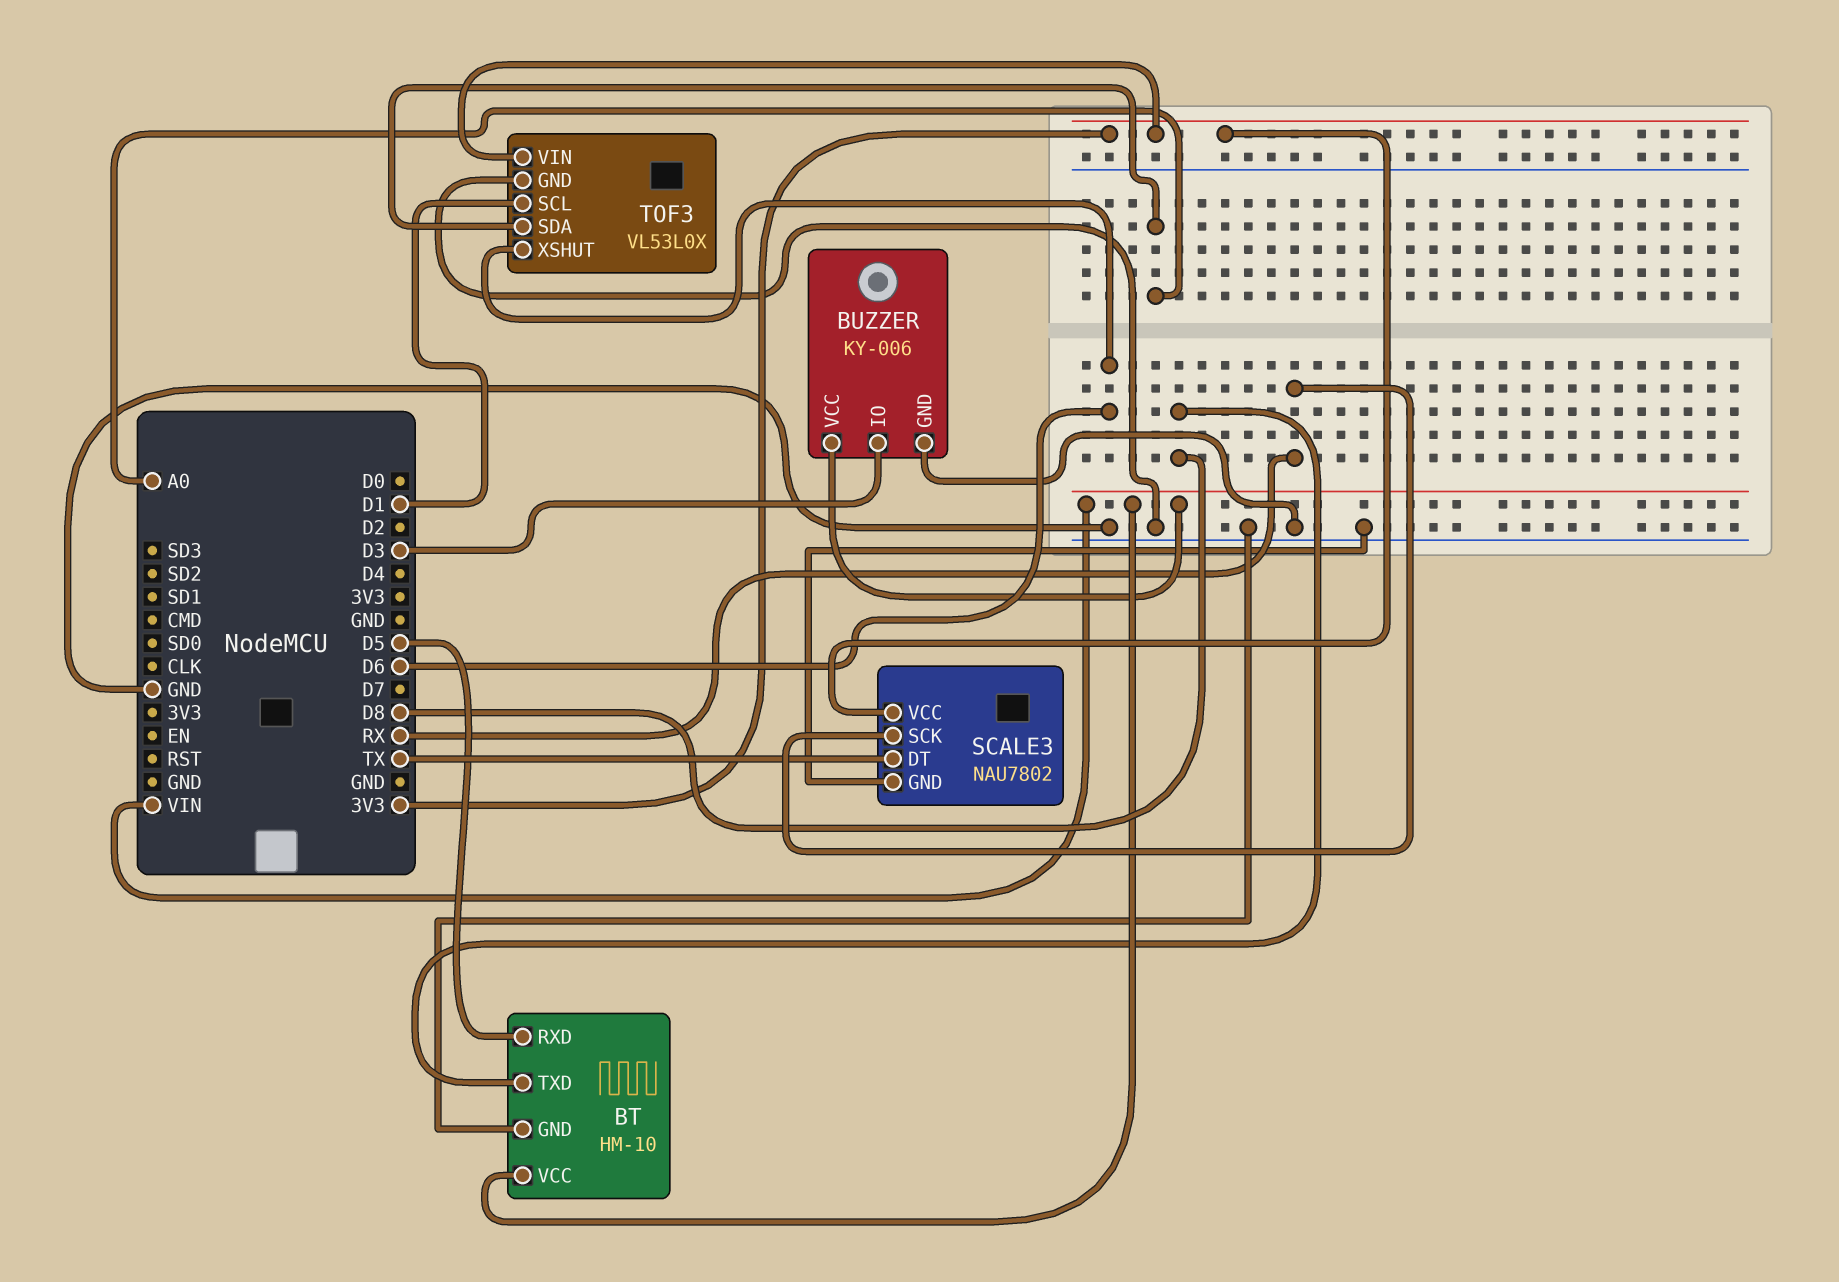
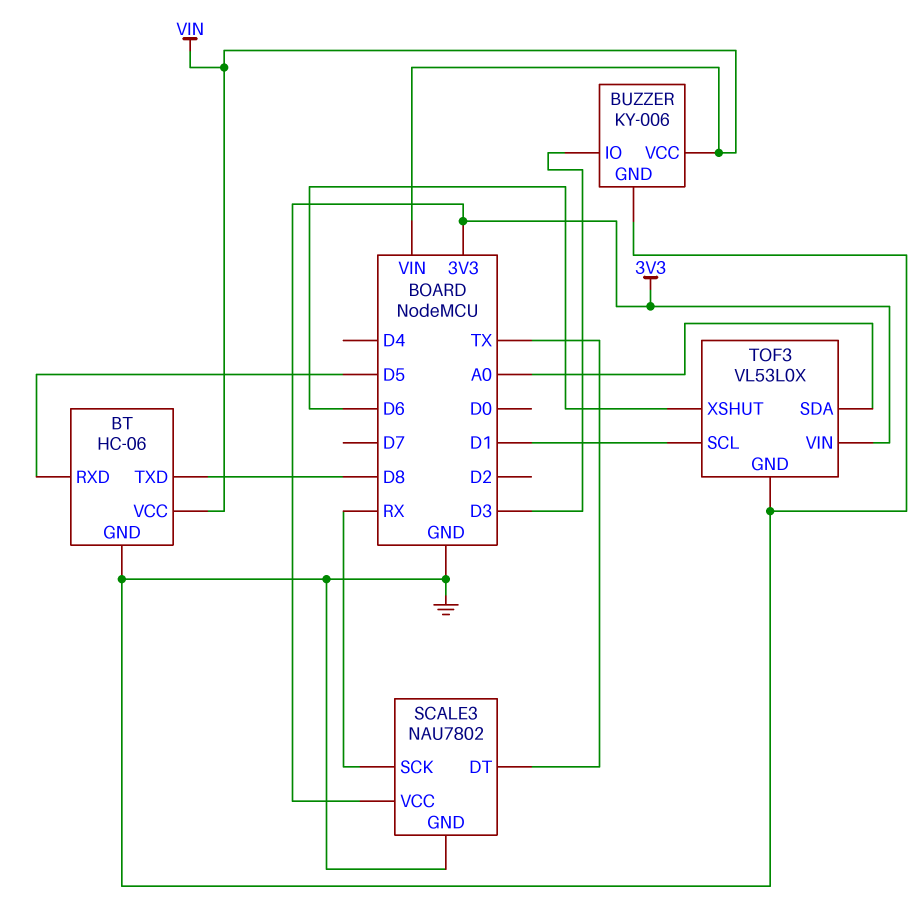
BT: HM-10 -> HC-06

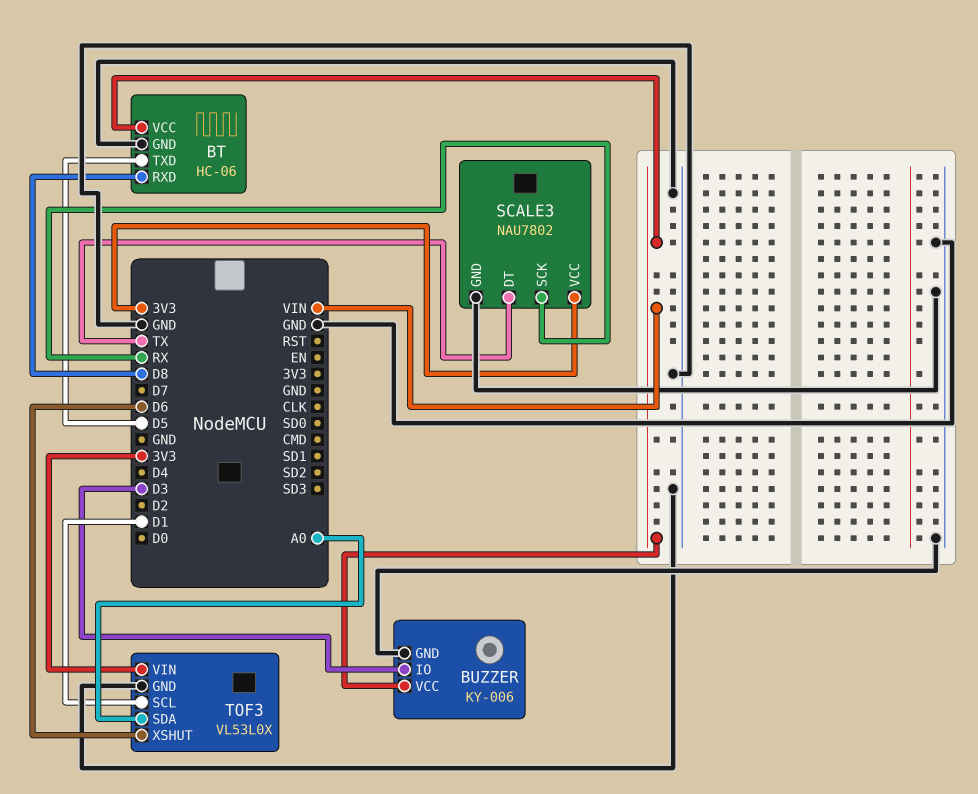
BT pin RXD: D5 -> D8
BT pin TXD: D8 -> D5

